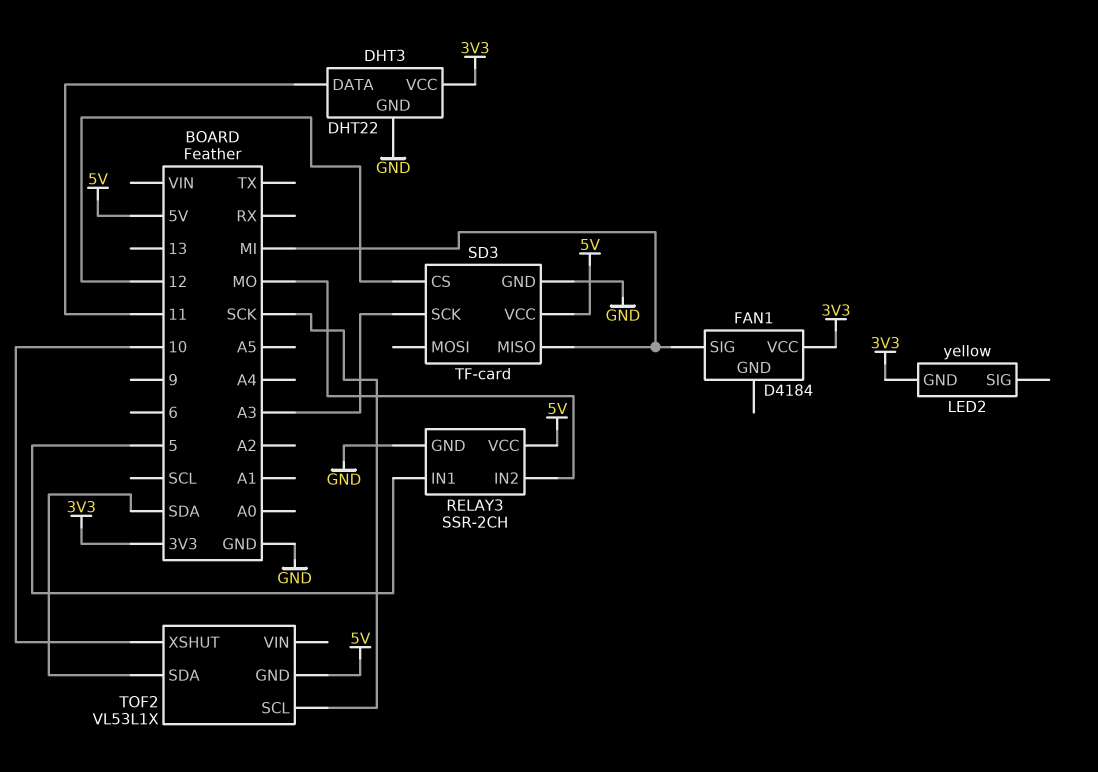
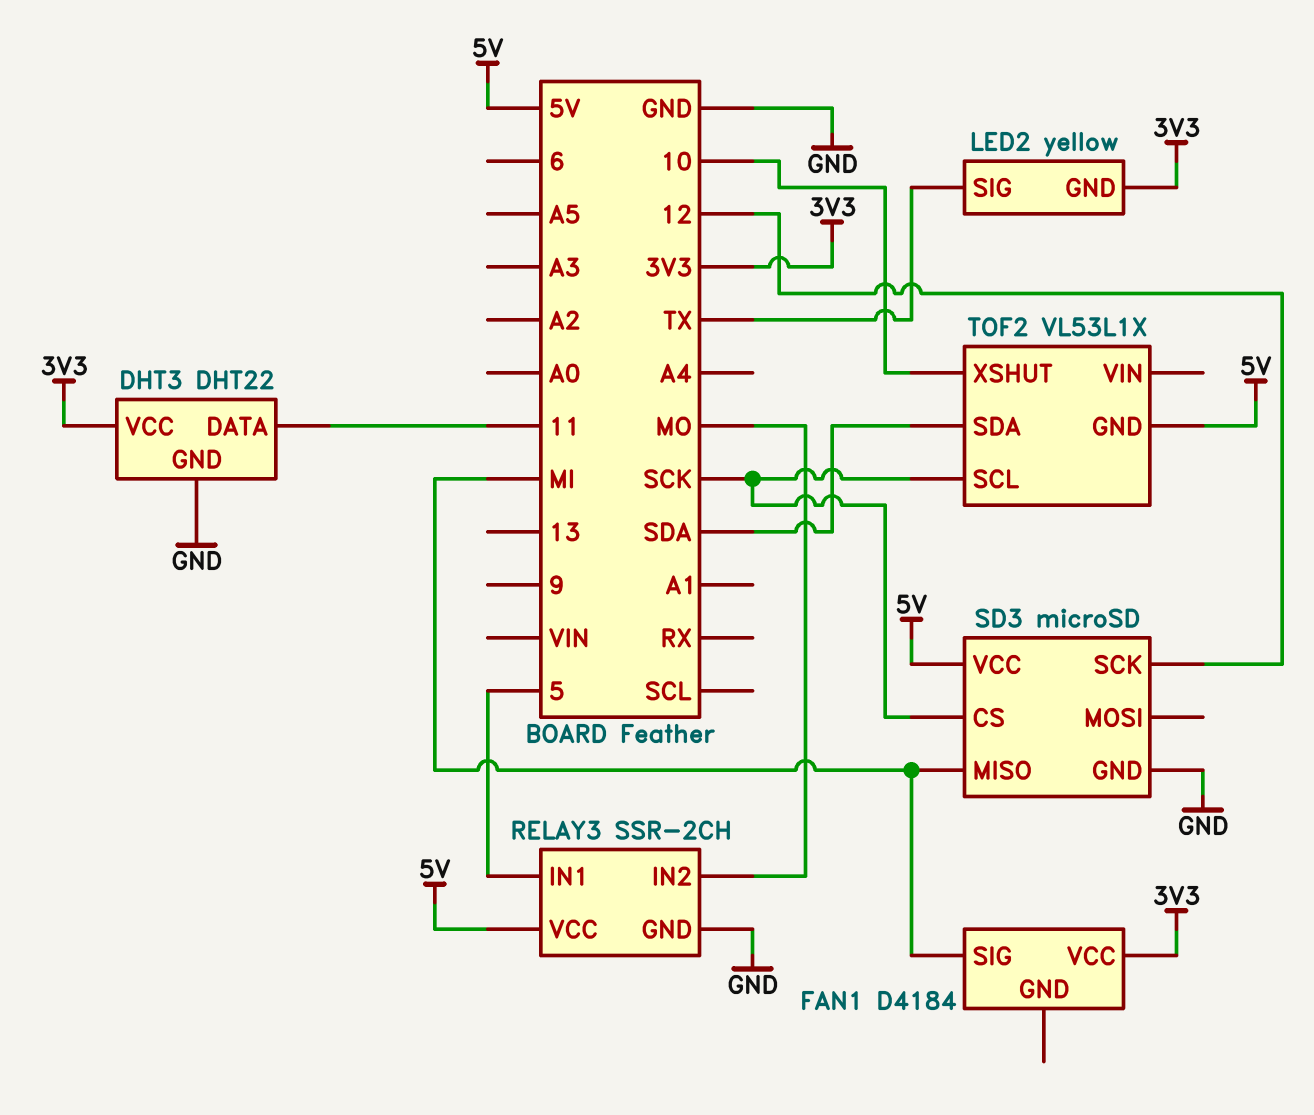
LED2 pin SIG: none -> TX
SD3: TF-card -> microSD
SD3 pin CS: 12 -> SCK
SD3 pin SCK: A3 -> 12

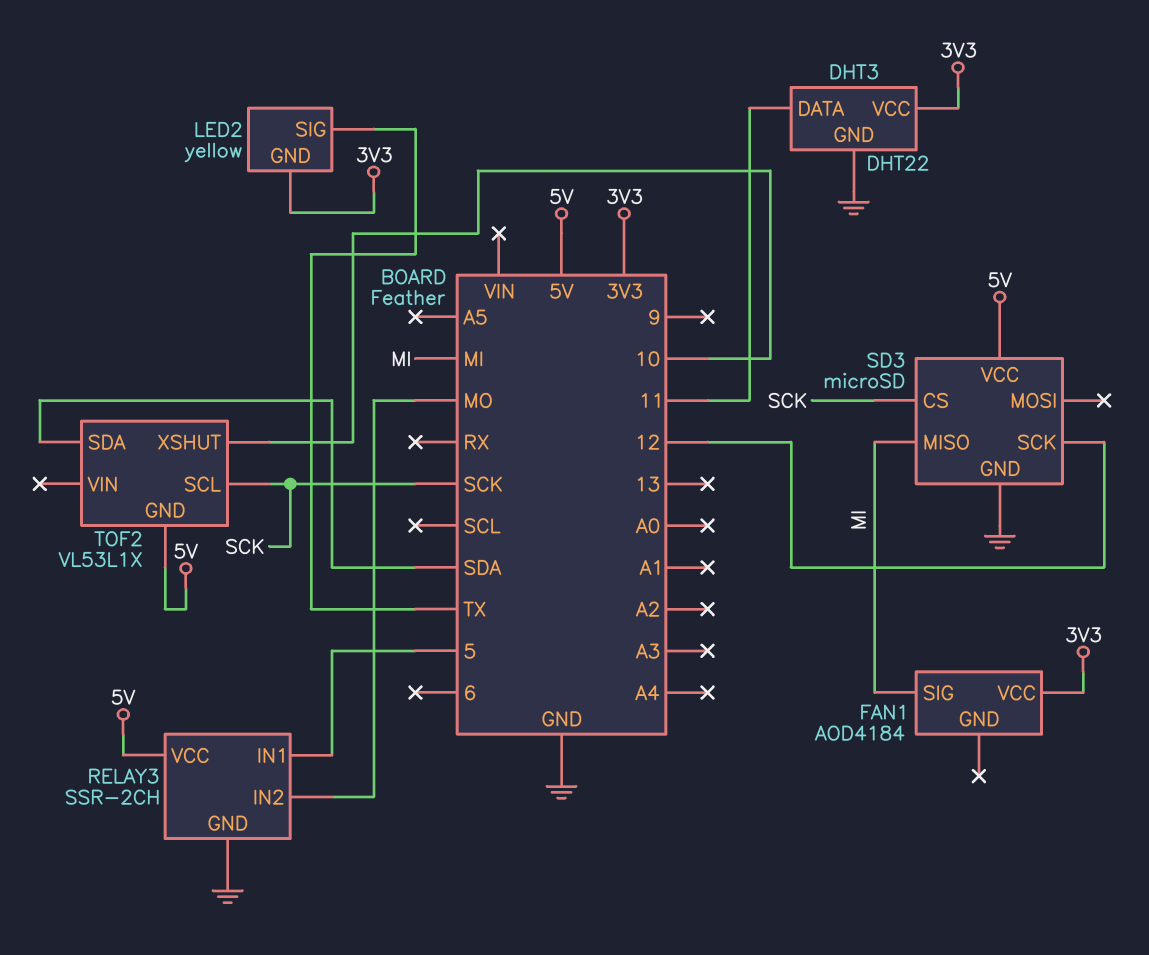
FAN1: D4184 -> AOD4184

